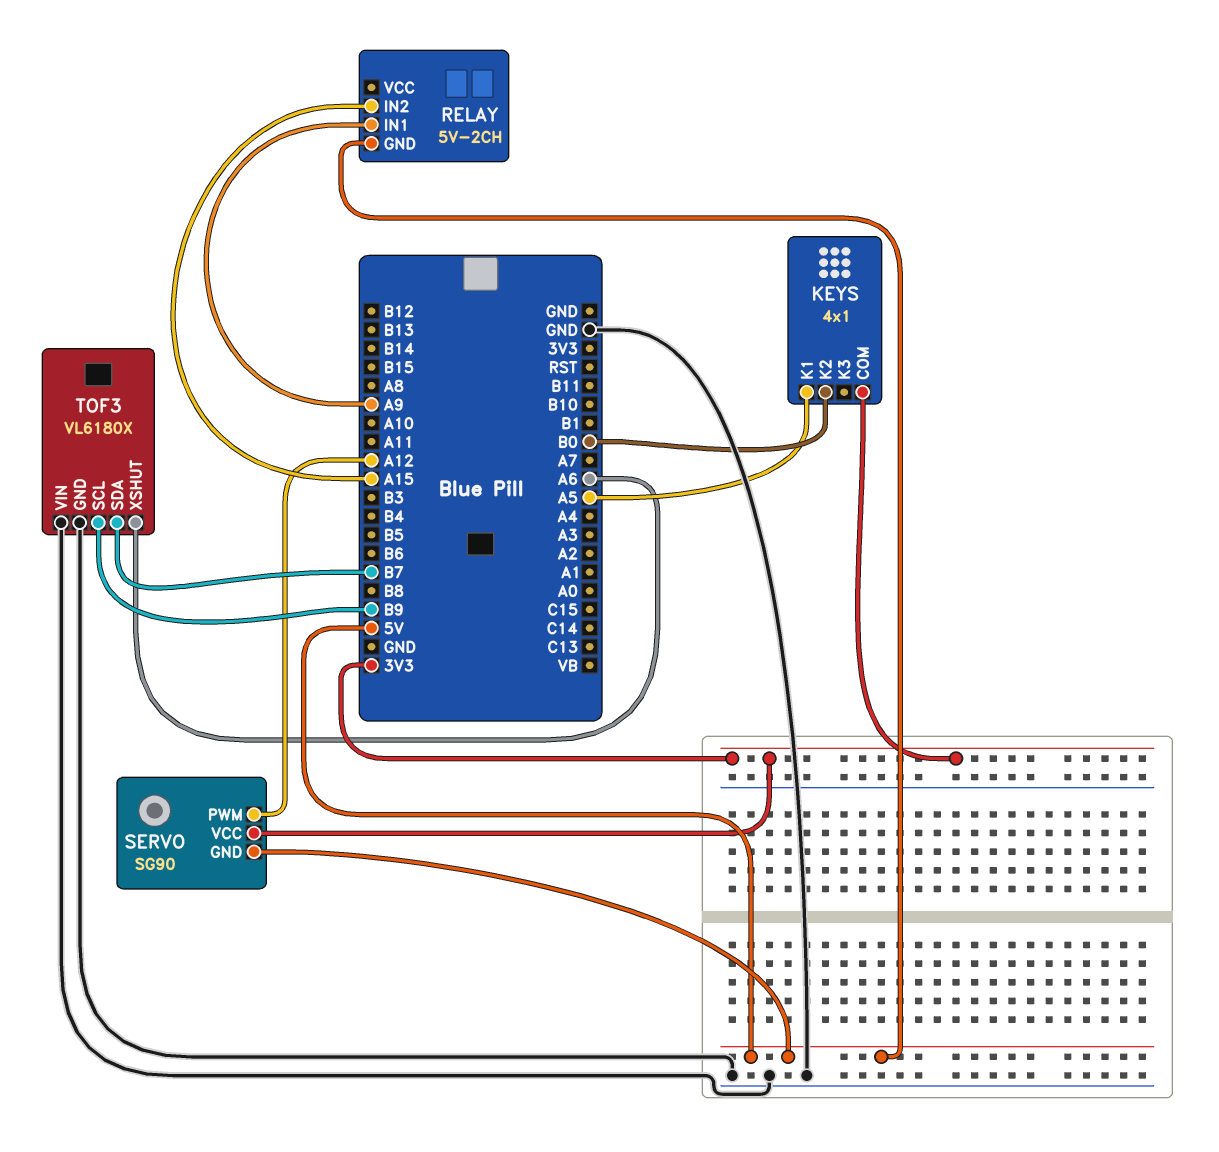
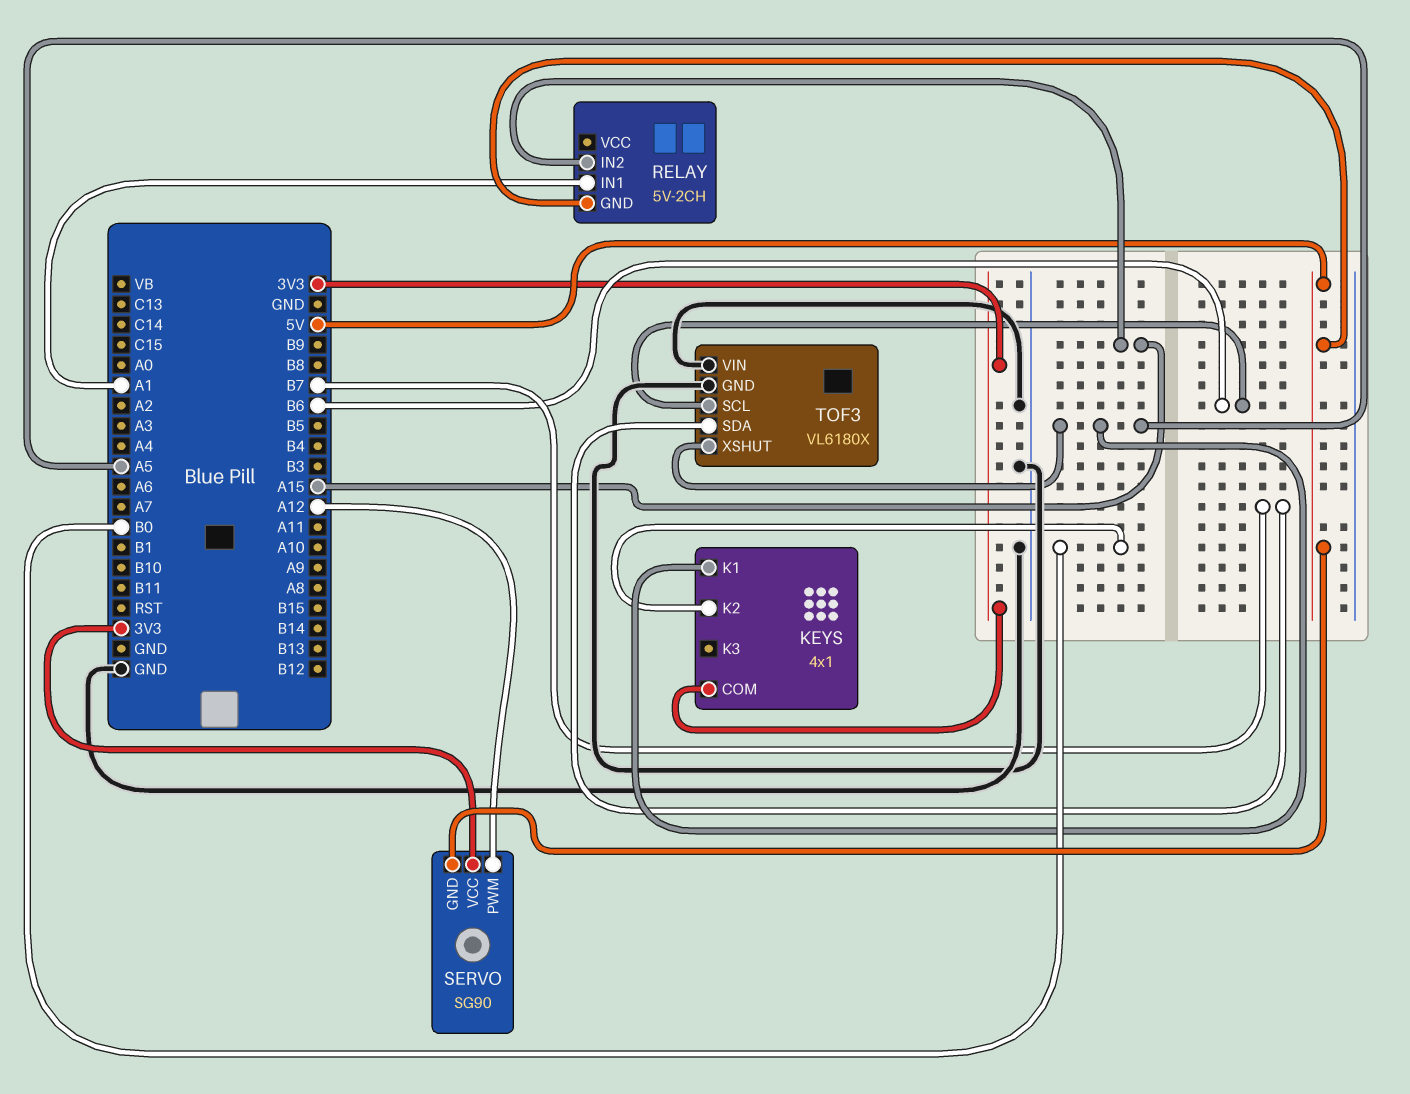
RELAY pin IN1: A9 -> A1
TOF3 pin SCL: B9 -> B6
TOF3 pin XSHUT: A6 -> A5

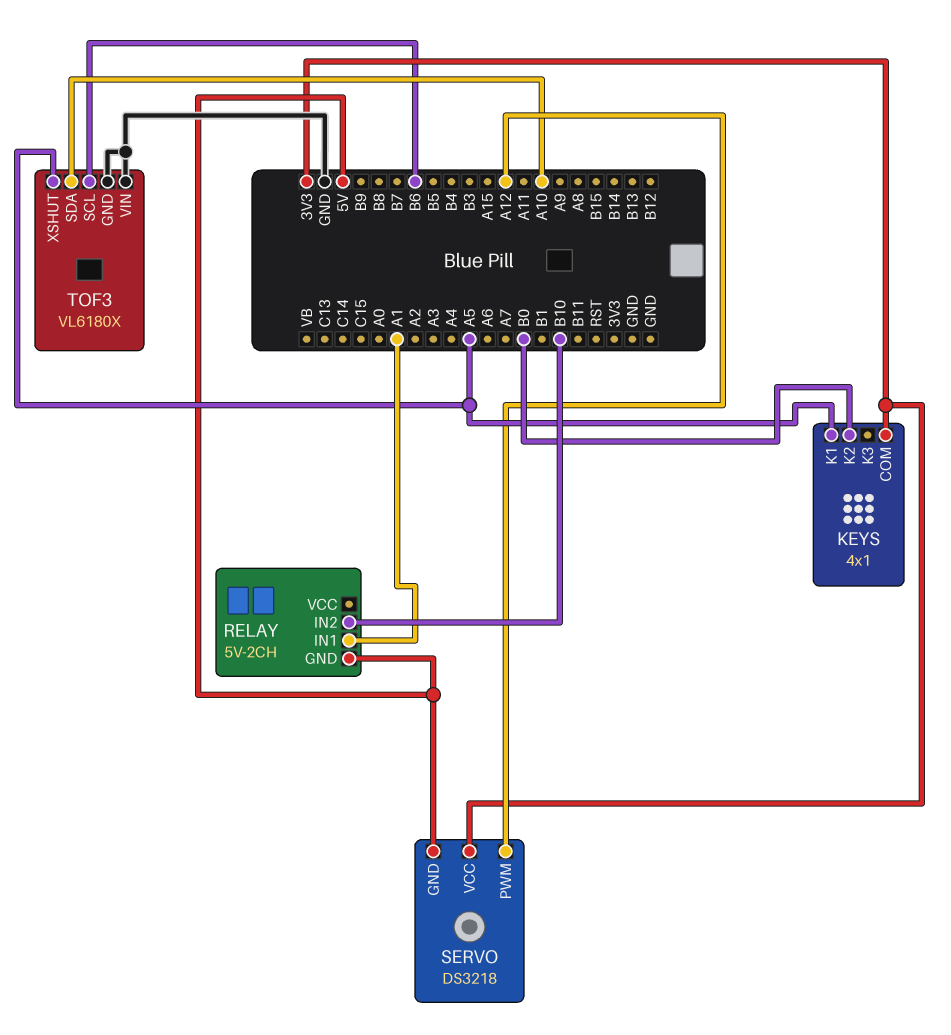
RELAY pin IN2: A15 -> B10
SERVO: SG90 -> DS3218
TOF3 pin SDA: B7 -> A10

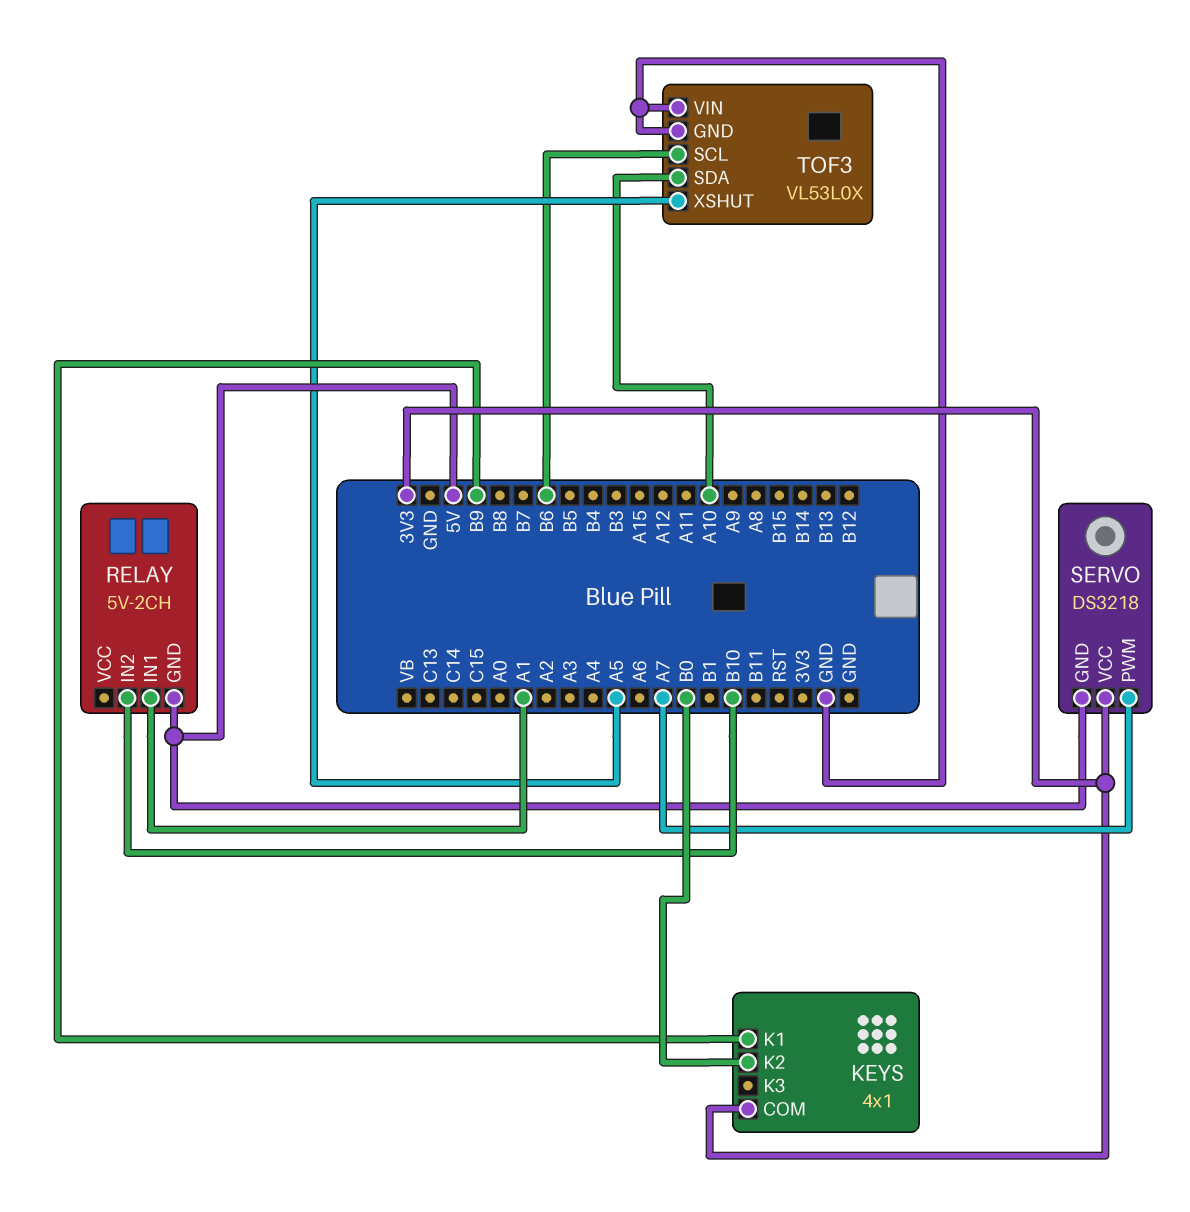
KEYS pin K1: A5 -> B9
SERVO pin PWM: A12 -> A7
TOF3: VL6180X -> VL53L0X

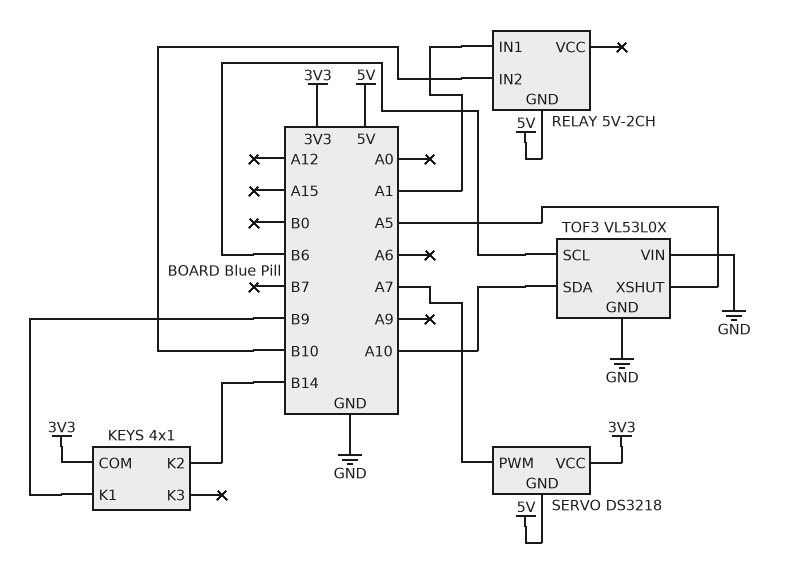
KEYS pin K2: B0 -> B14

